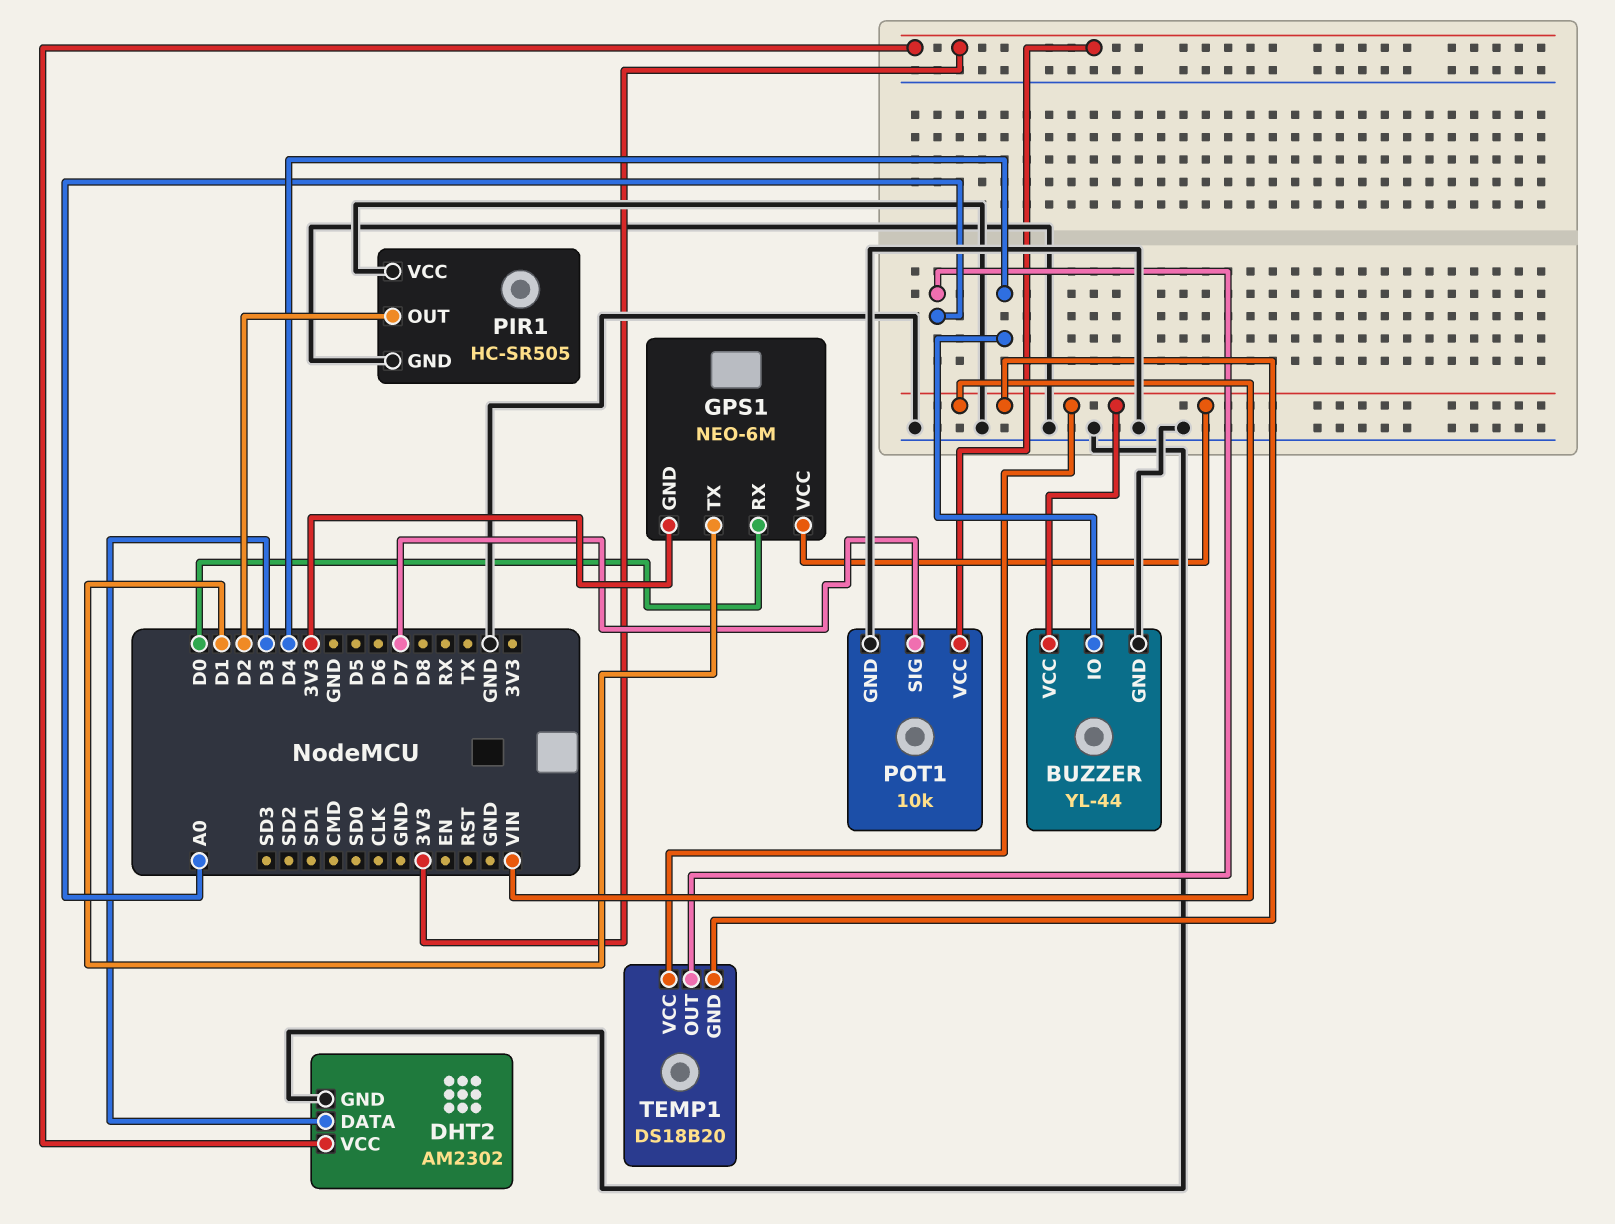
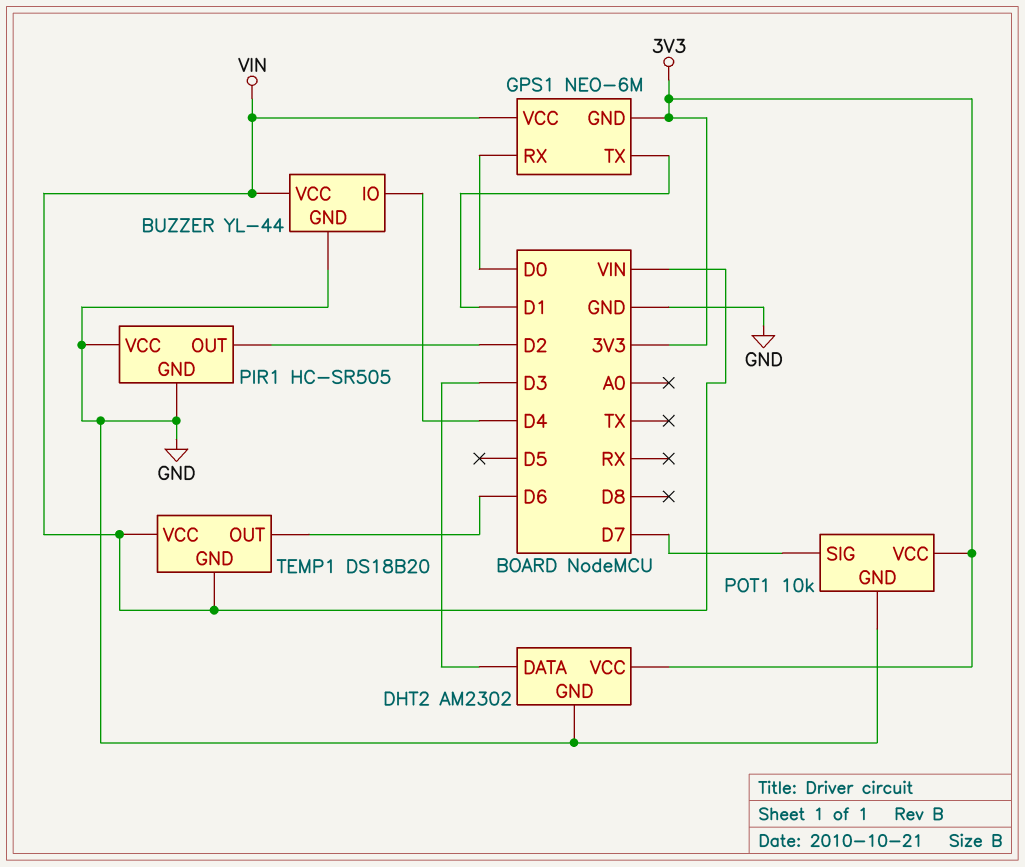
TEMP1 pin OUT: A0 -> D6

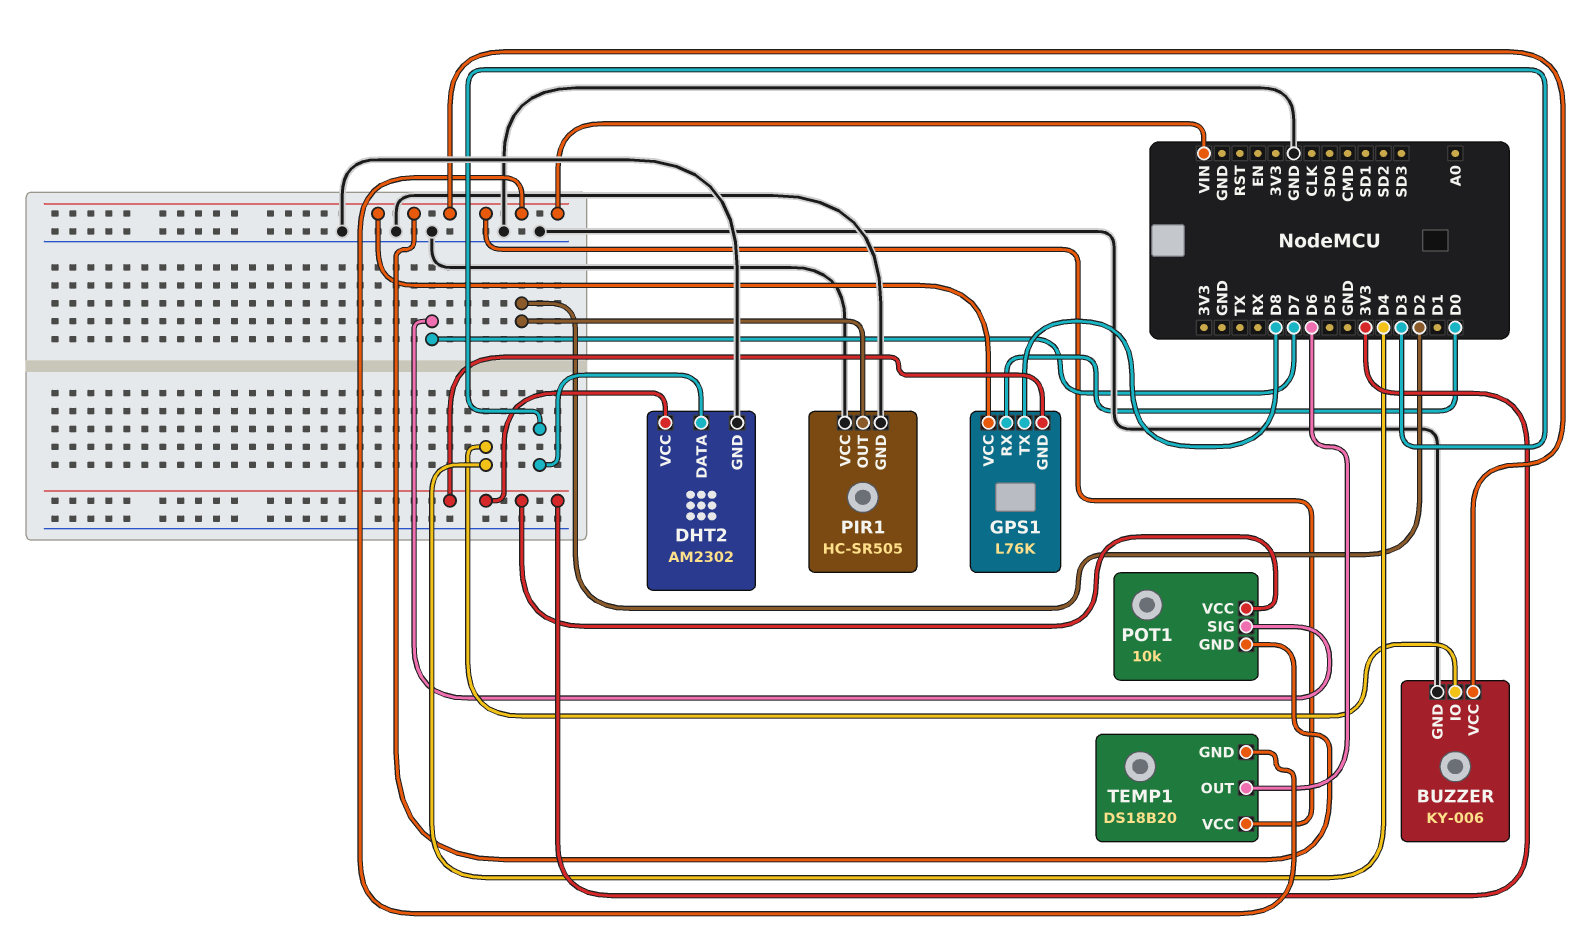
BUZZER: YL-44 -> KY-006
GPS1: NEO-6M -> L76K
GPS1 pin TX: D1 -> D8
POT1 pin GND: GND -> VIN

